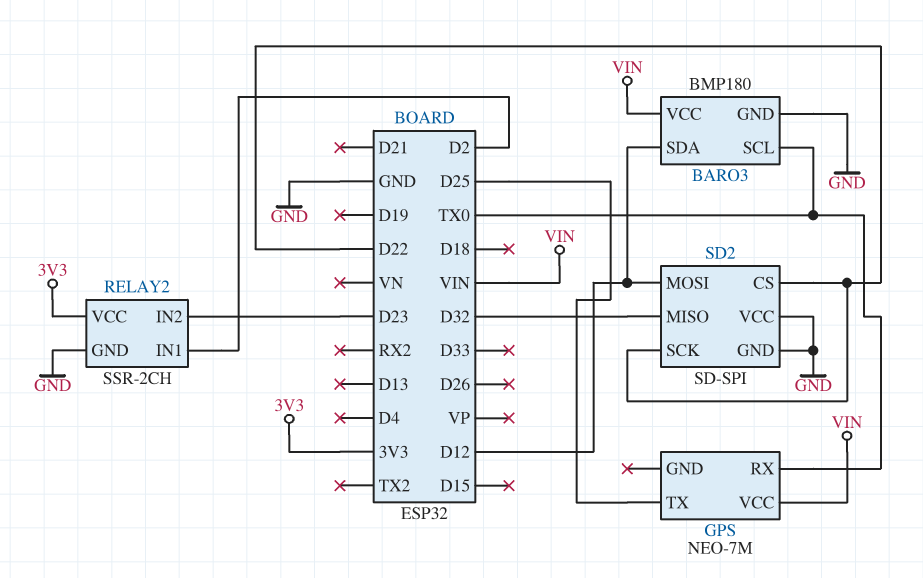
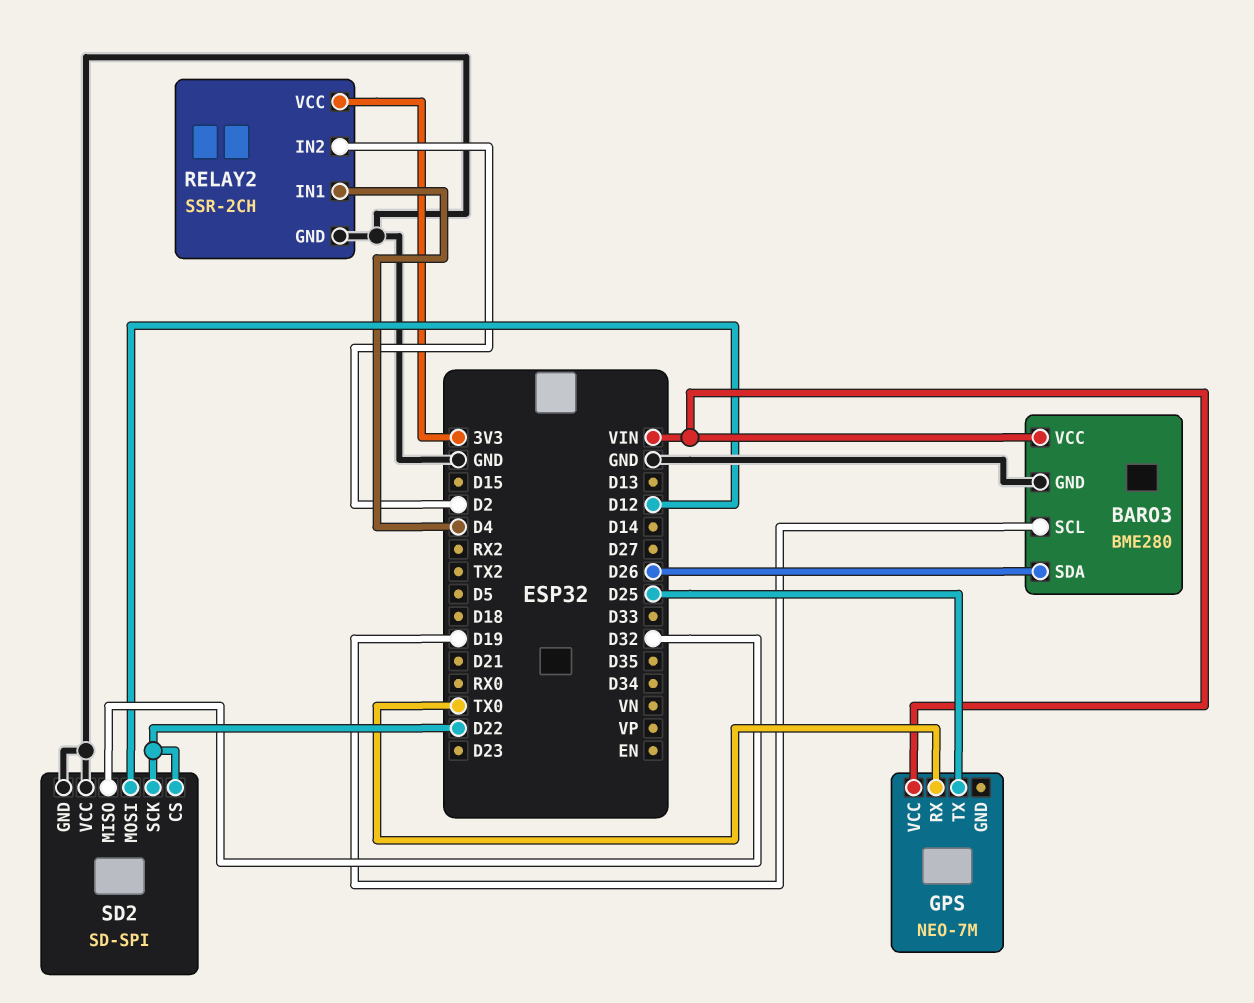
BARO3: BMP180 -> BME280
BARO3 pin SCL: TX0 -> D19
BARO3 pin SDA: D12 -> D26
RELAY2 pin IN1: D2 -> D4
RELAY2 pin IN2: D23 -> D2

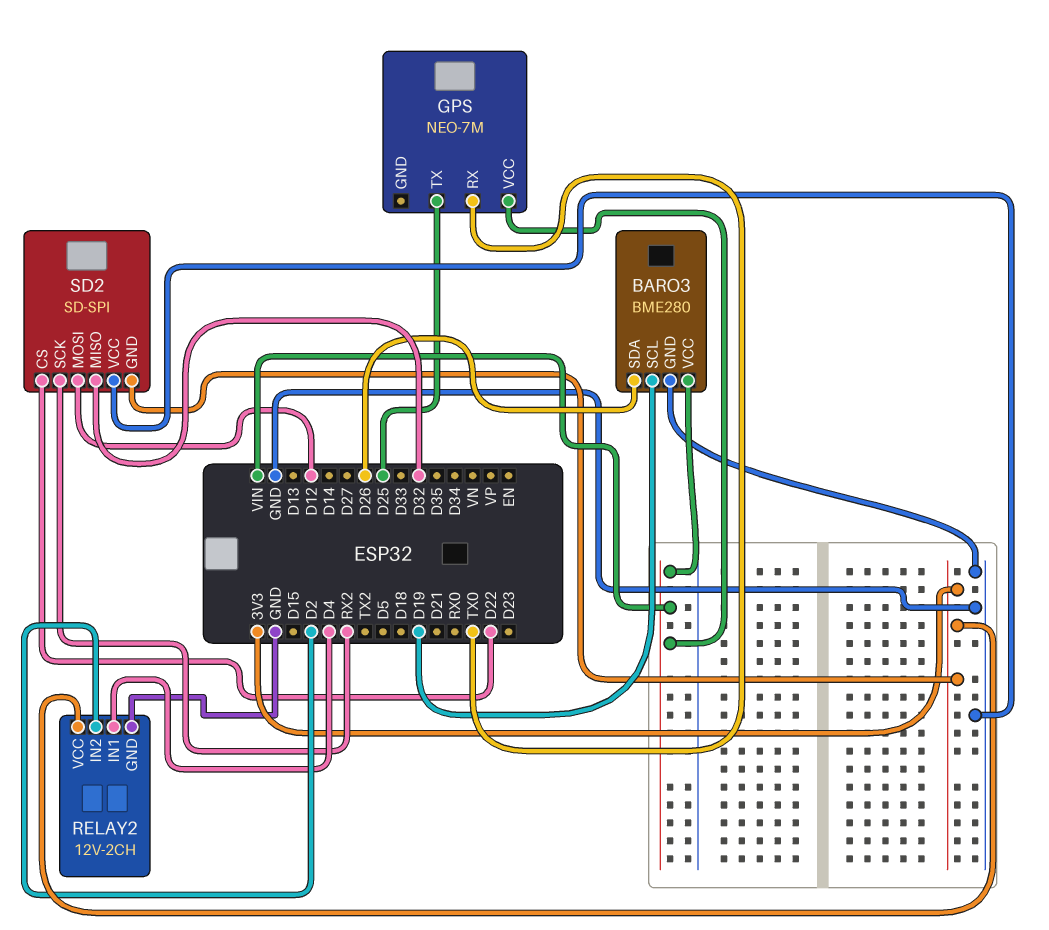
RELAY2: SSR-2CH -> 12V-2CH
SD2 pin GND: GND -> 3V3
SD2 pin SCK: D22 -> RX2

